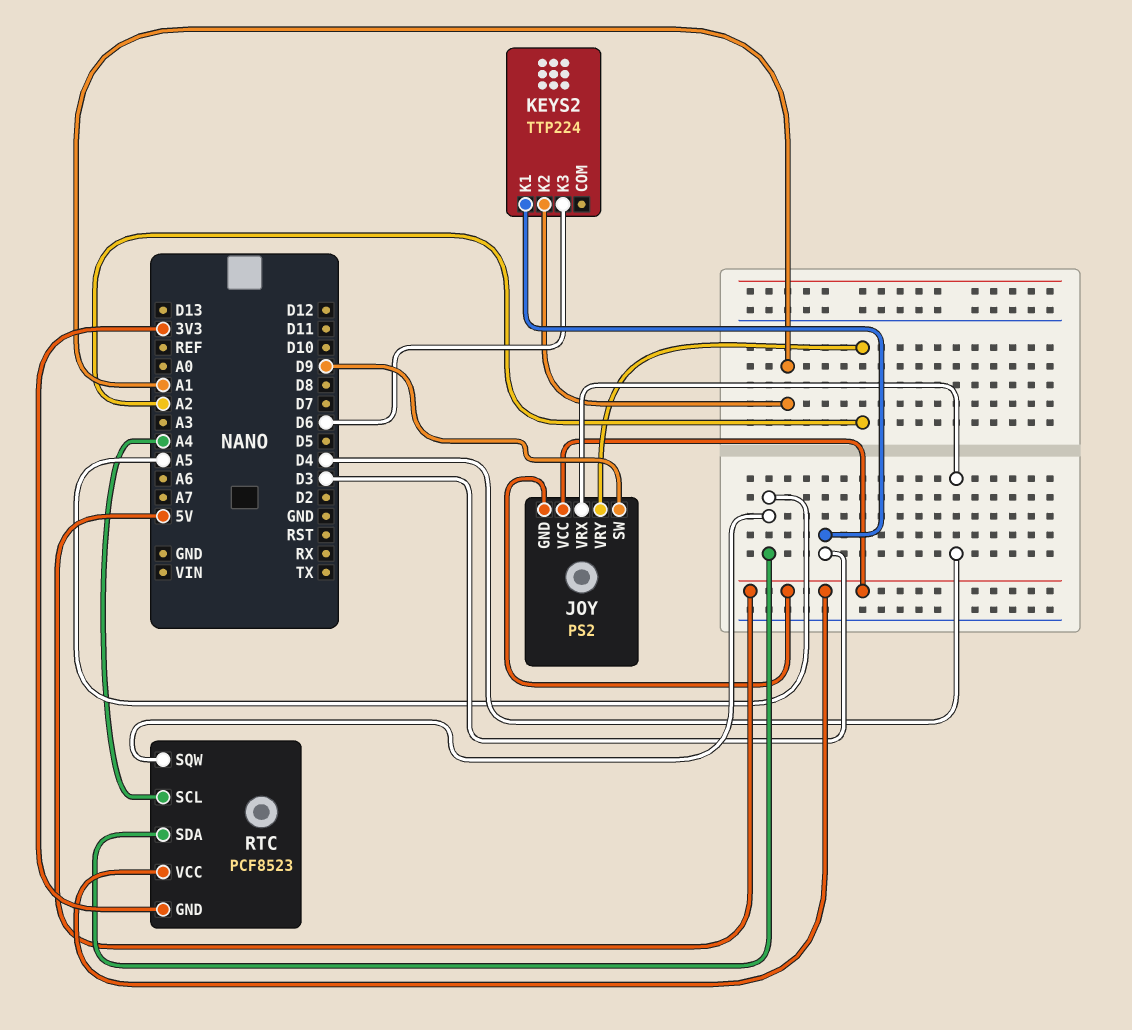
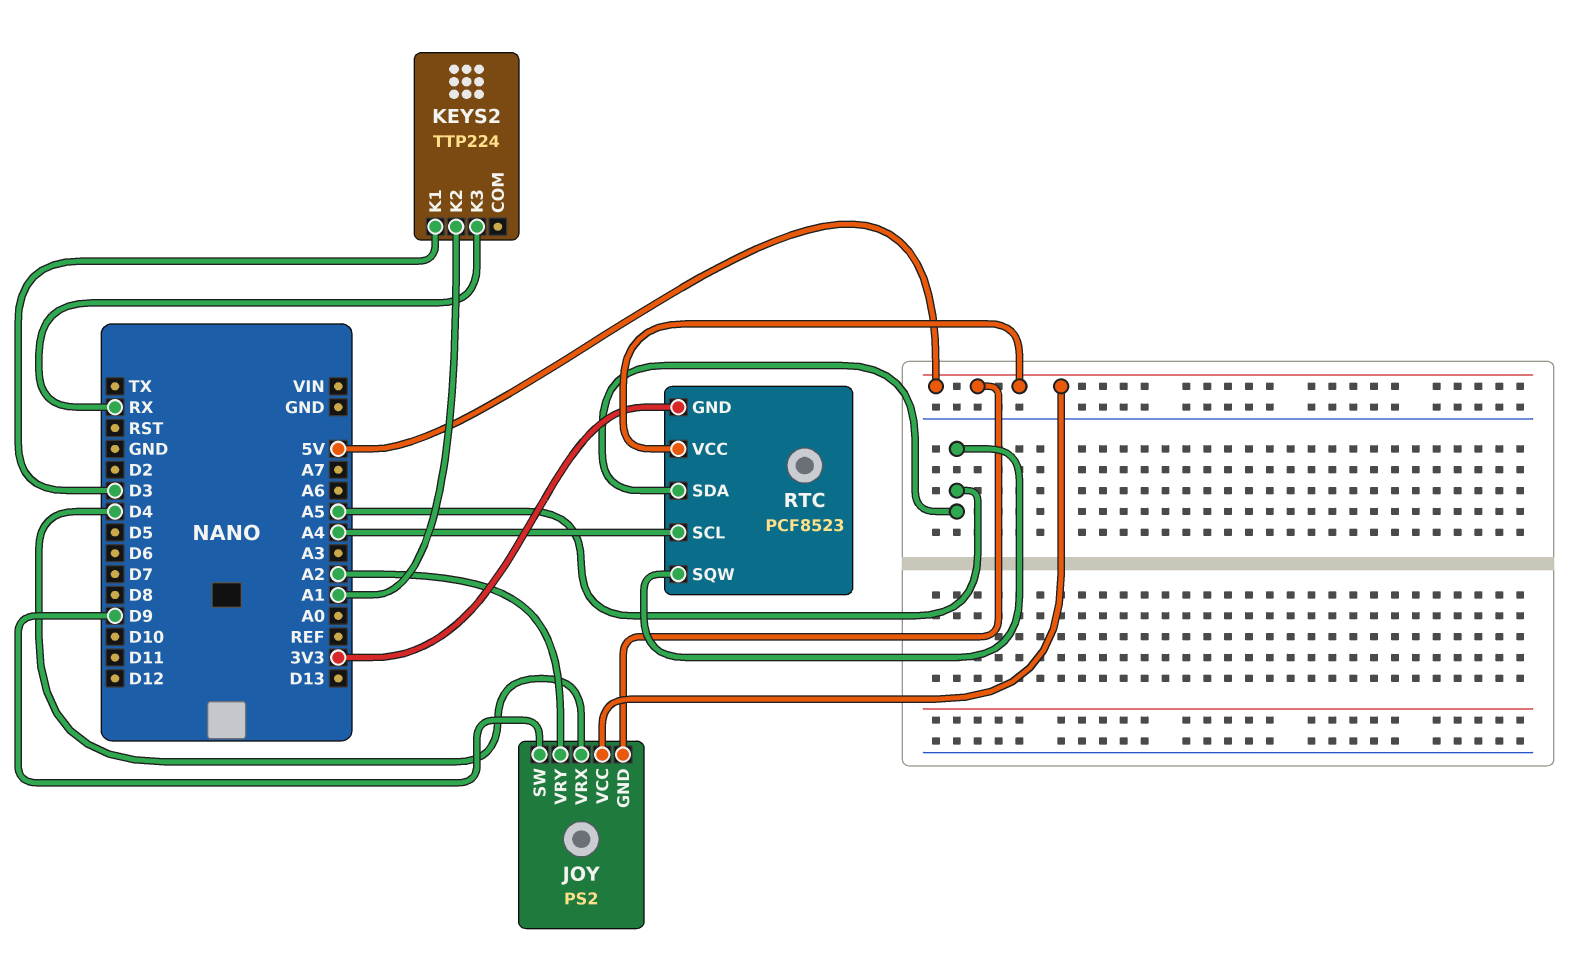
KEYS2 pin K3: D6 -> RX

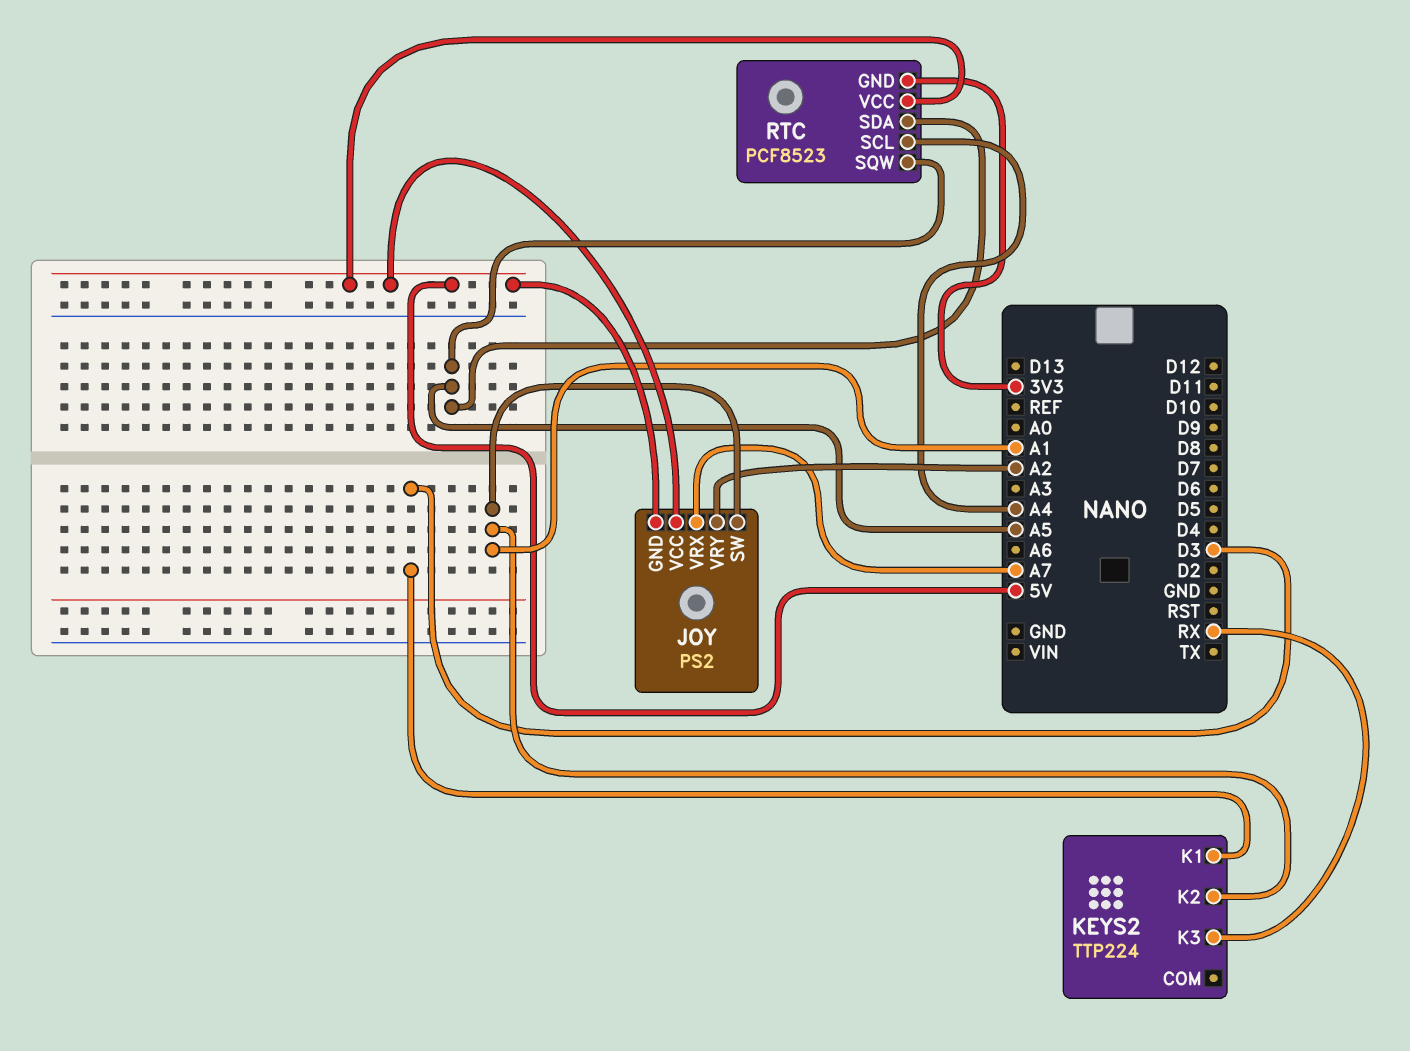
JOY pin SW: D9 -> A1
JOY pin VRX: D4 -> A7

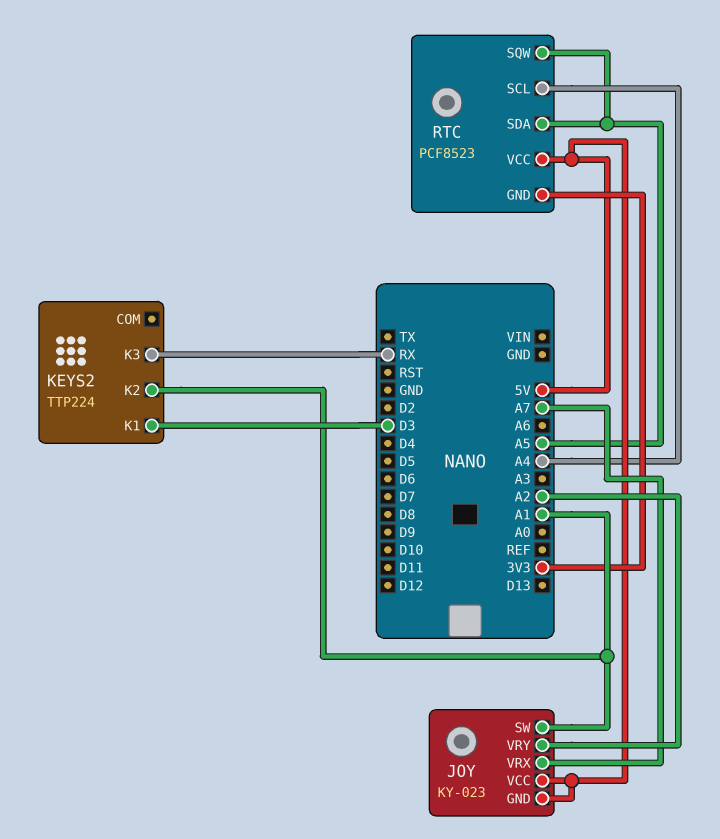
JOY: PS2 -> KY-023

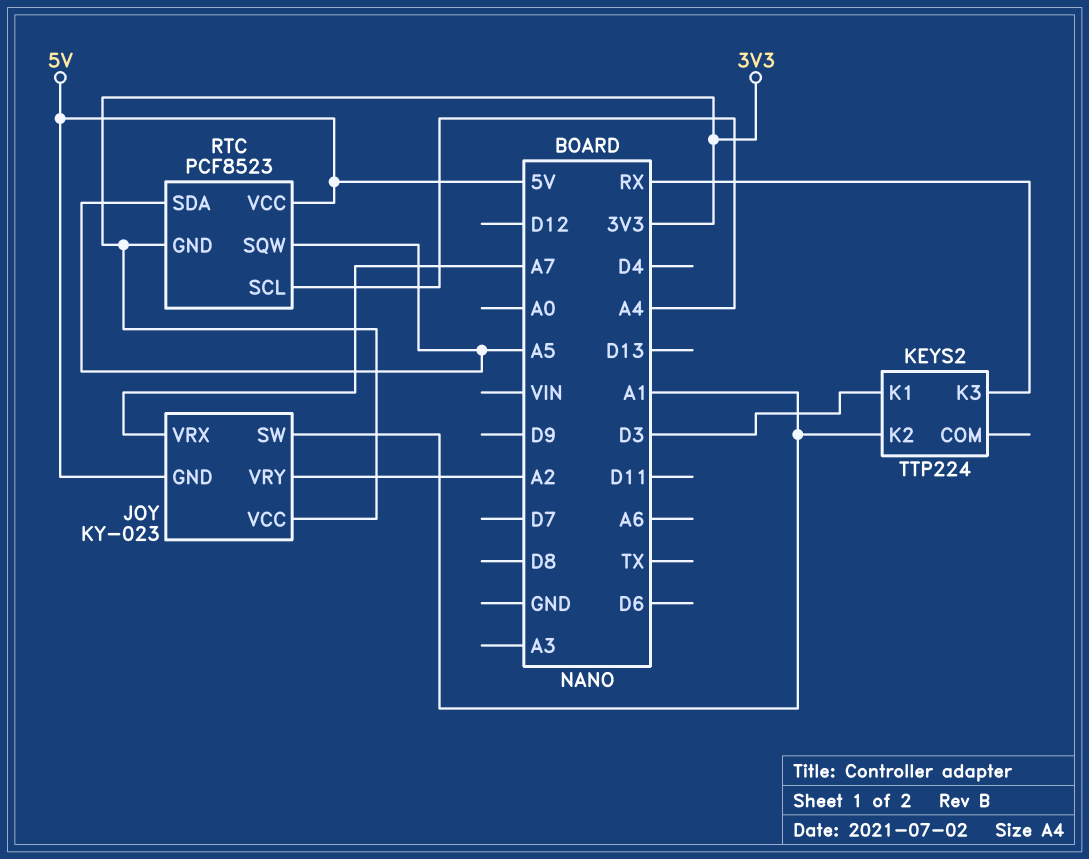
JOY pin VCC: 5V -> 3V3

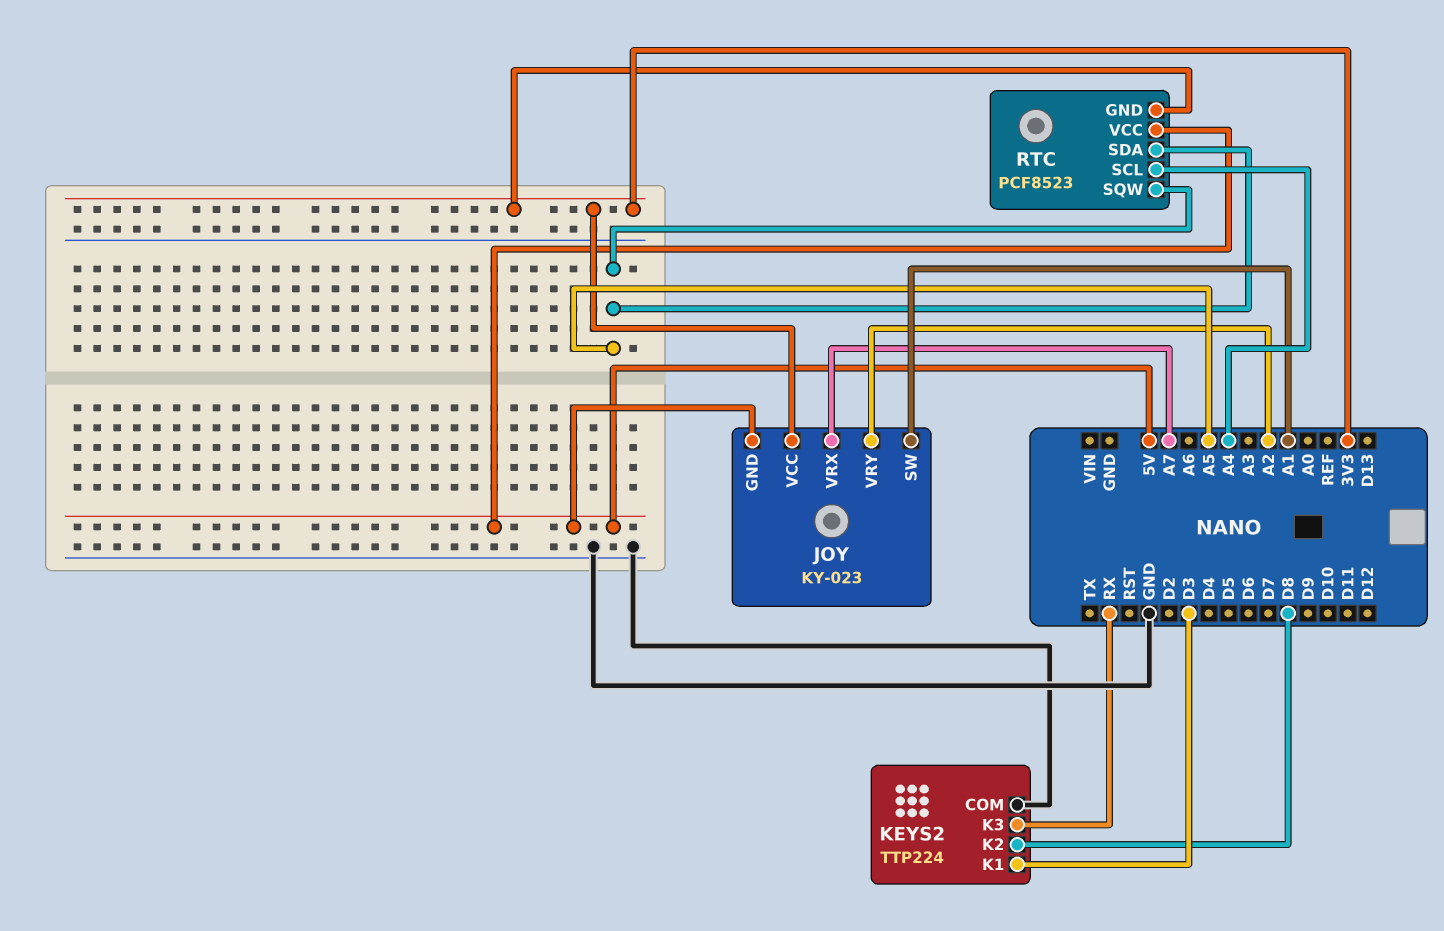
KEYS2 pin COM: none -> GND
KEYS2 pin K2: A1 -> D8

